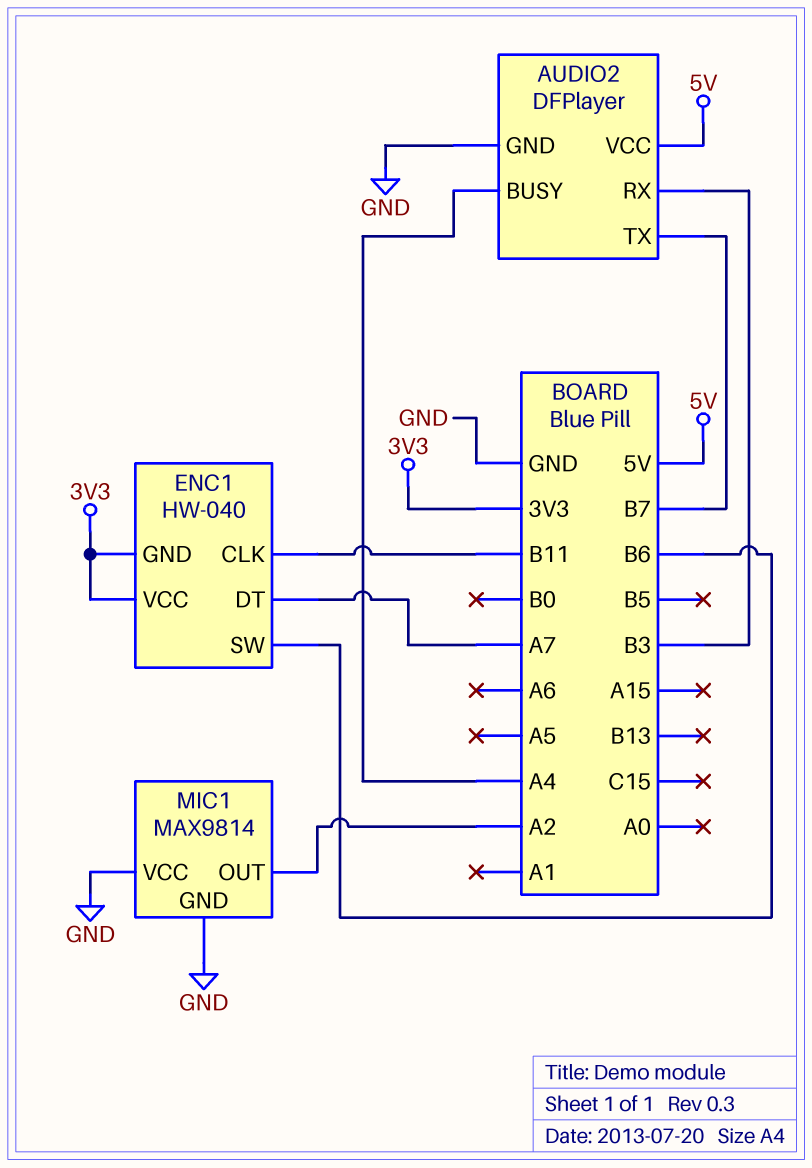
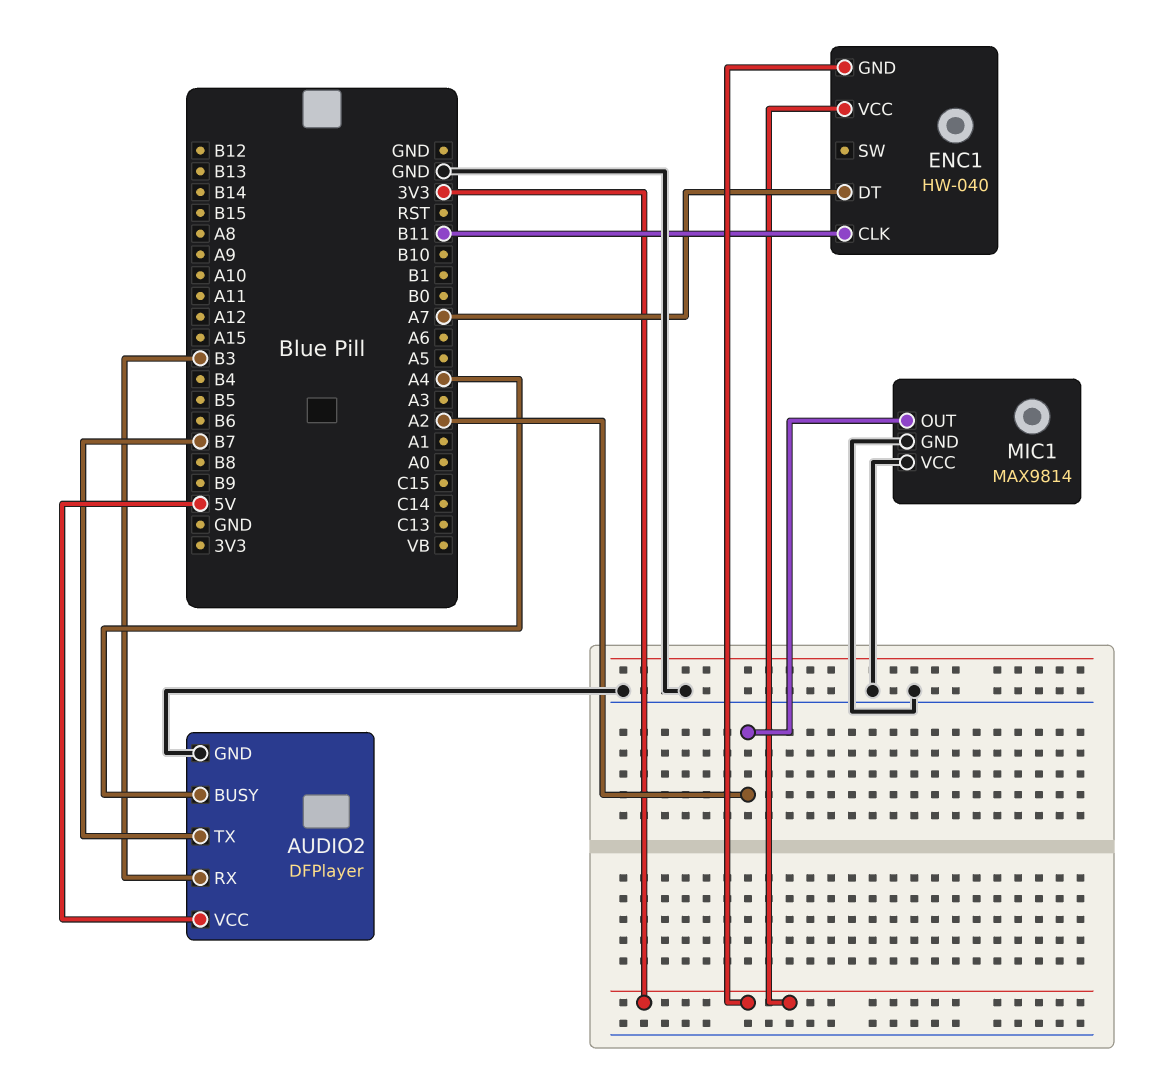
ENC1 pin SW: B6 -> none

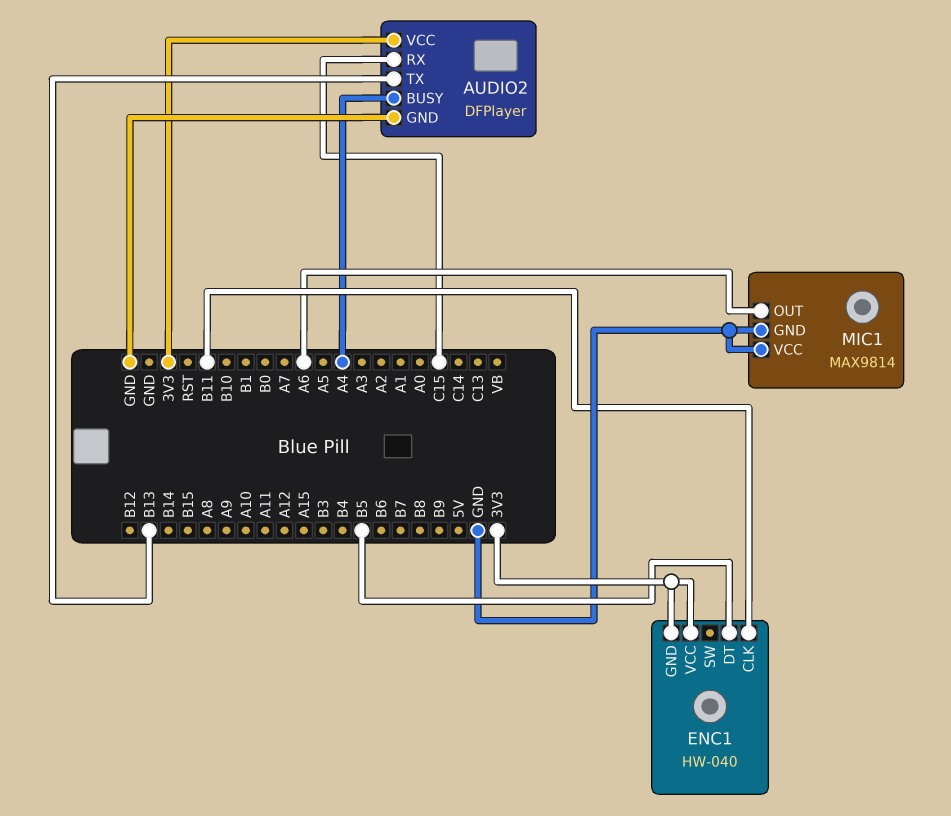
AUDIO2 pin RX: B3 -> C15
AUDIO2 pin TX: B7 -> B13
AUDIO2 pin VCC: 5V -> 3V3
ENC1 pin DT: A7 -> B5
MIC1 pin OUT: A2 -> A6

